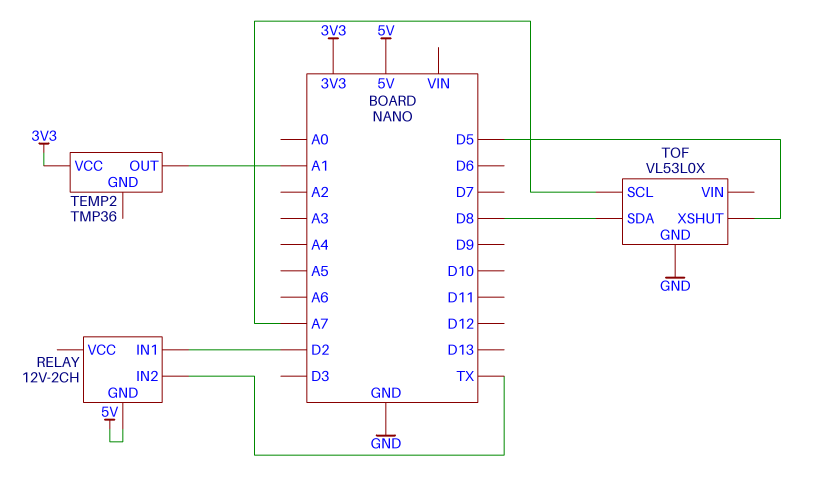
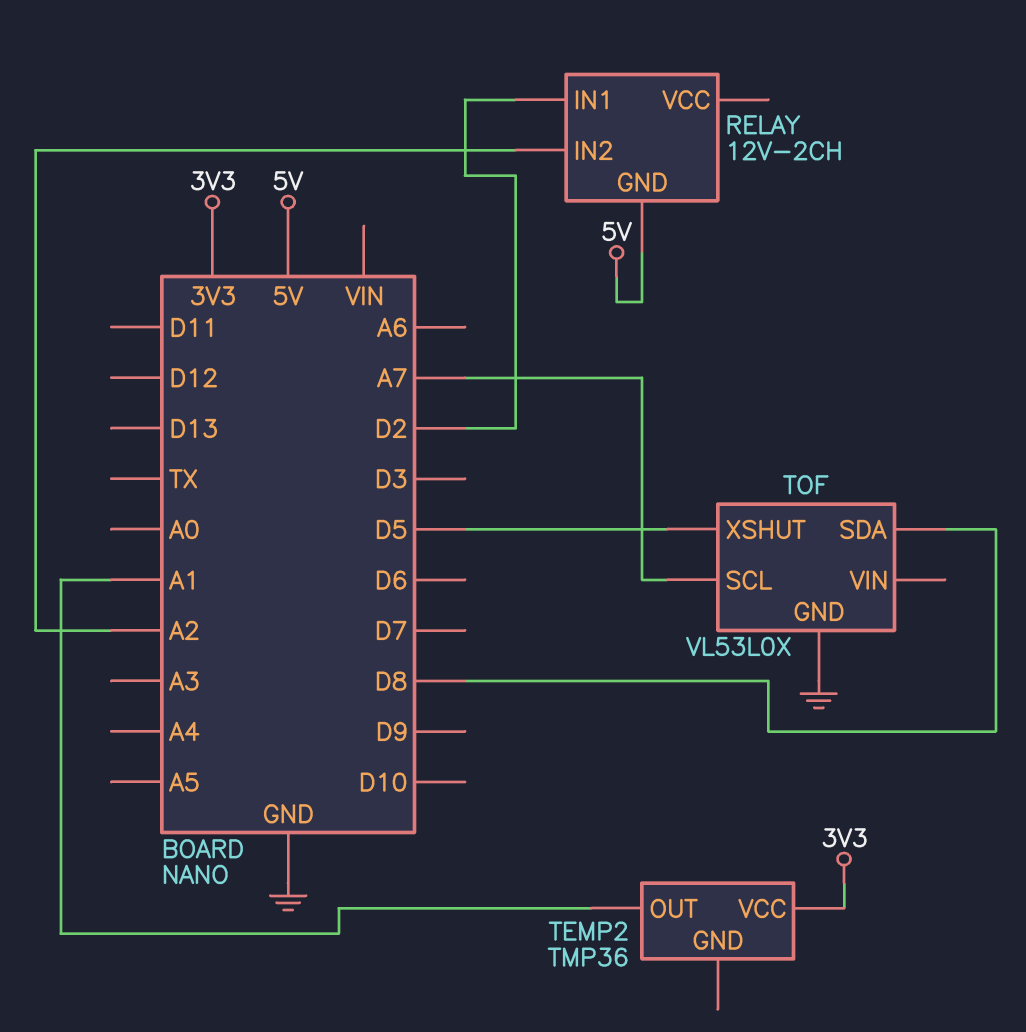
RELAY pin IN2: TX -> A2

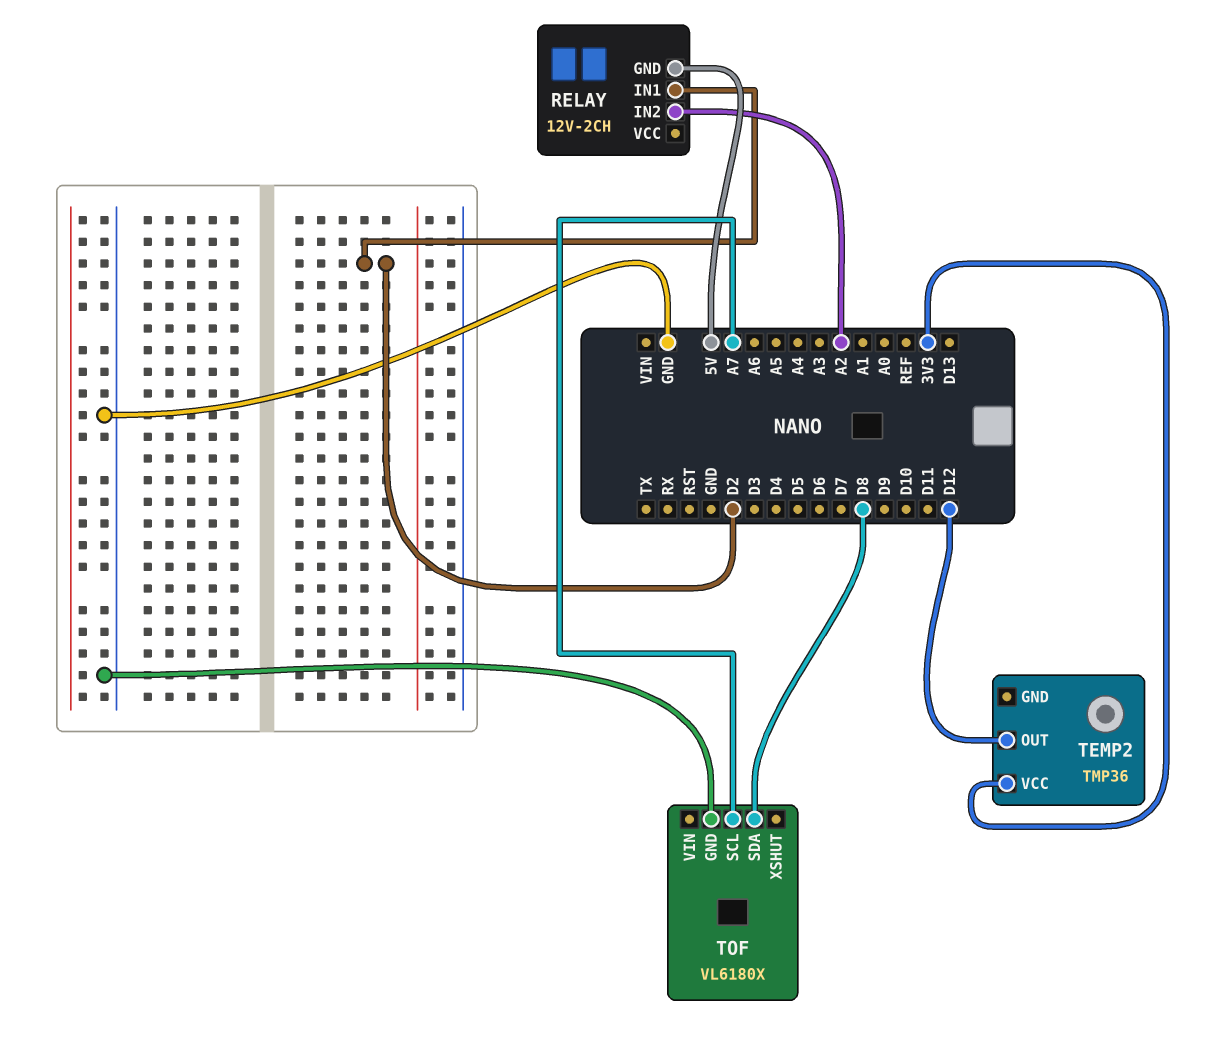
TEMP2 pin OUT: A1 -> D12
TOF: VL53L0X -> VL6180X
TOF pin XSHUT: D5 -> none

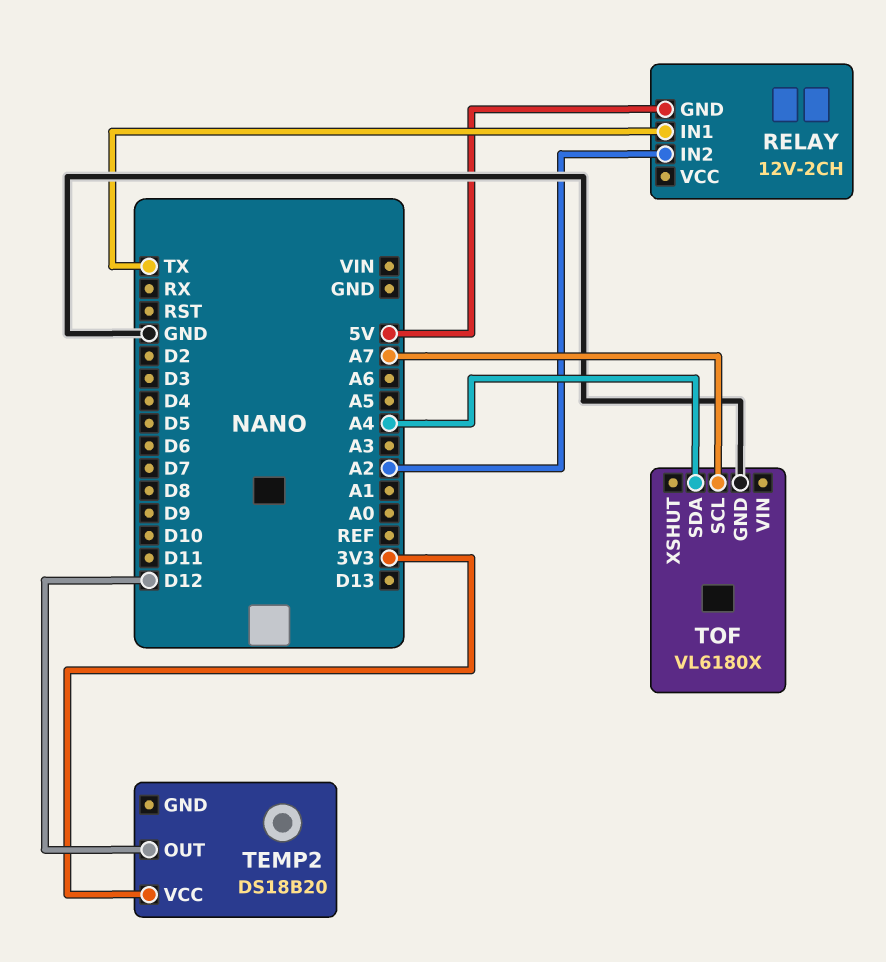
RELAY pin IN1: D2 -> TX
TEMP2: TMP36 -> DS18B20
TOF pin SDA: D8 -> A4

